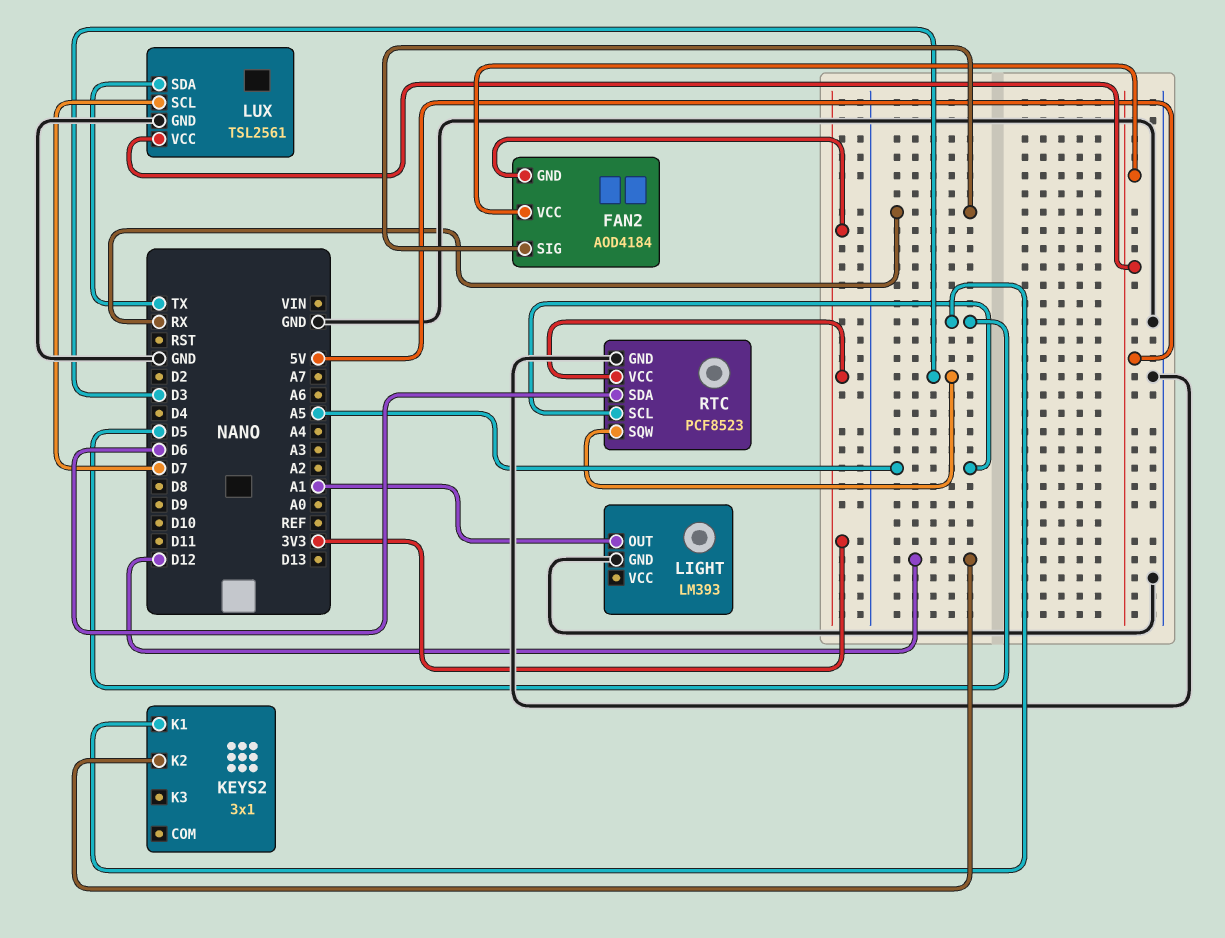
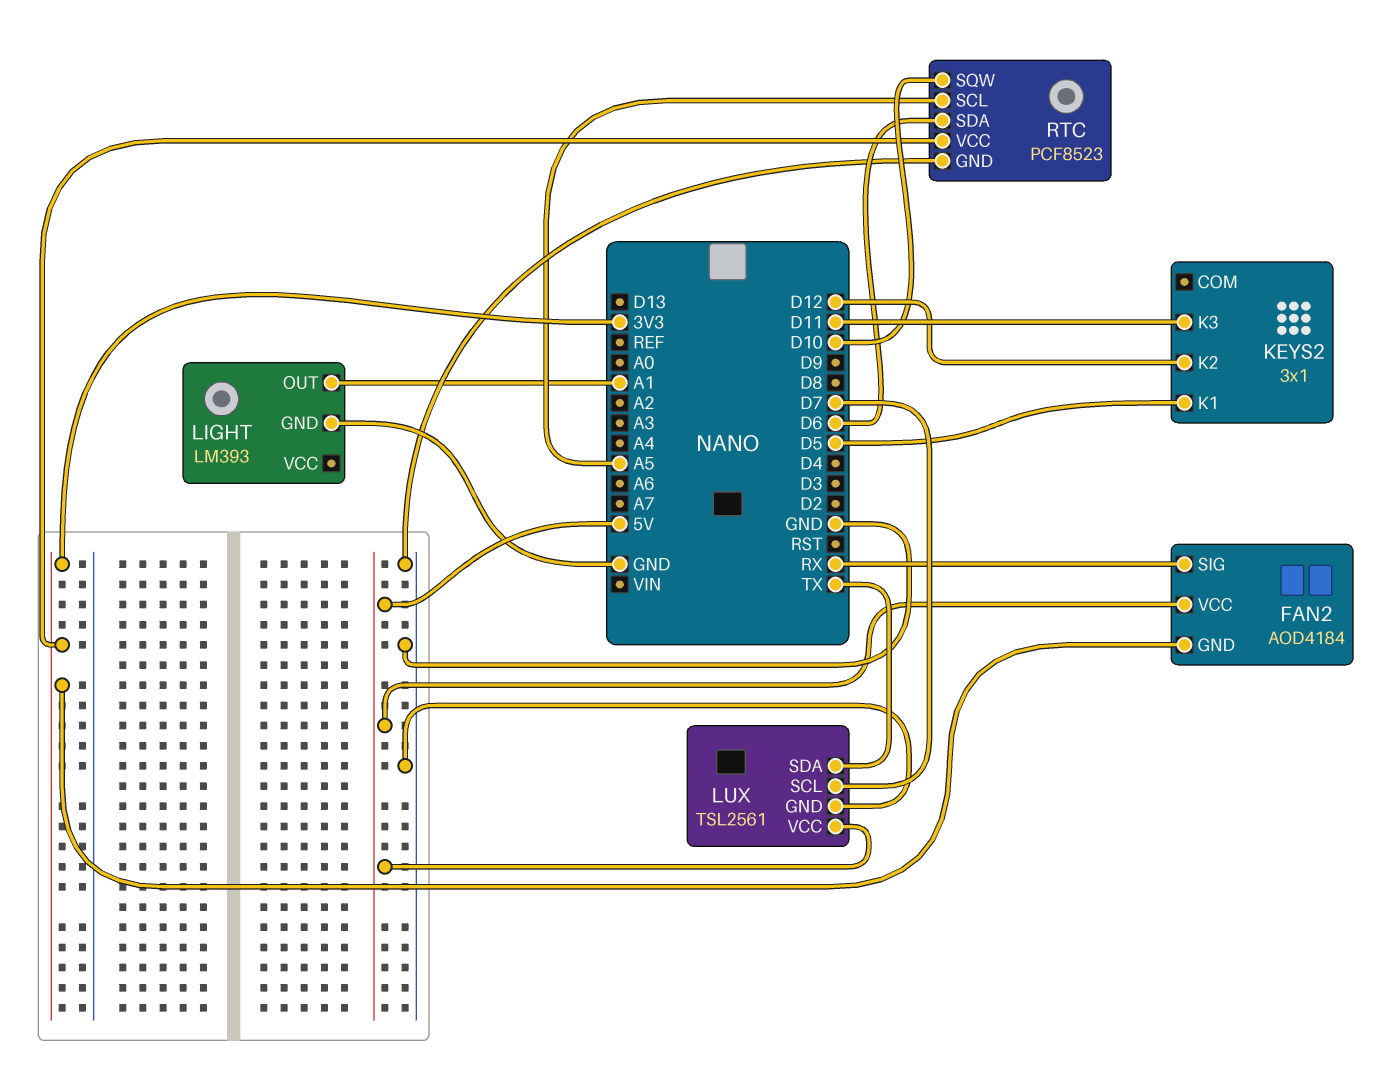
KEYS2 pin K3: none -> D11
RTC pin SQW: D3 -> D10

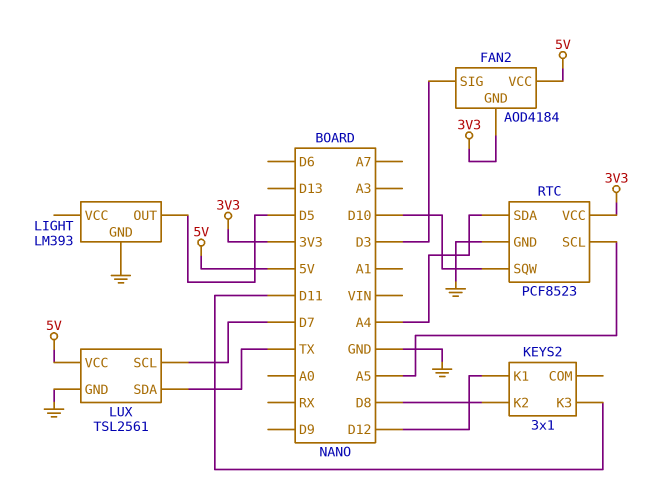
FAN2 pin SIG: RX -> D3
KEYS2 pin K1: D5 -> D12
KEYS2 pin K2: D12 -> D8
LIGHT pin OUT: A1 -> D5
RTC pin SDA: D6 -> A4

